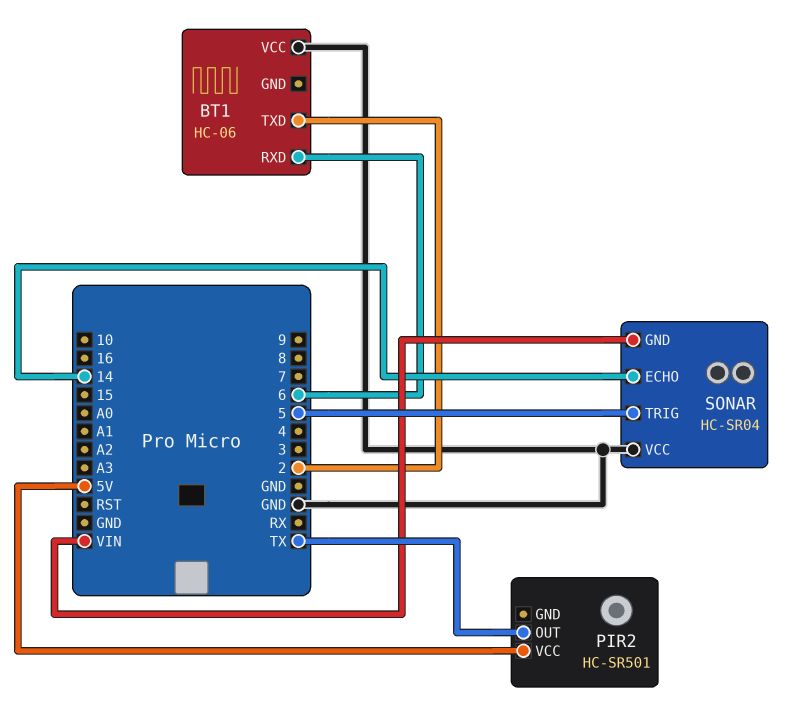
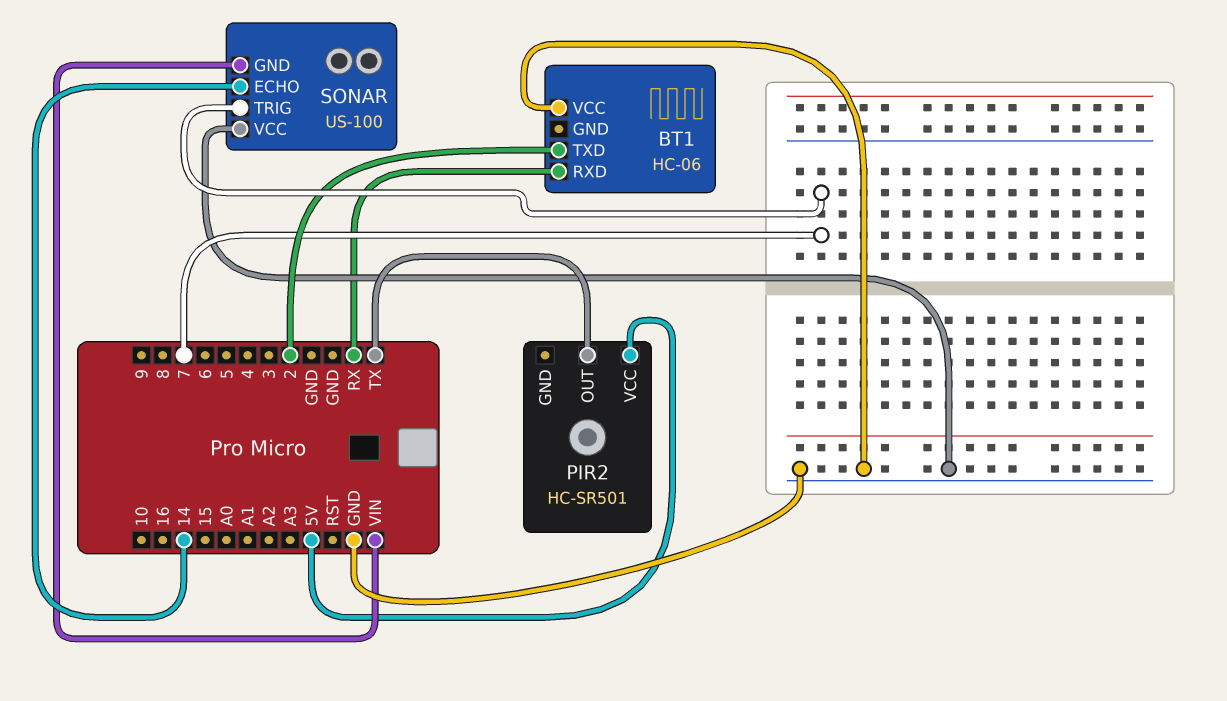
BT1 pin RXD: 6 -> RX
SONAR: HC-SR04 -> US-100
SONAR pin TRIG: 5 -> 7

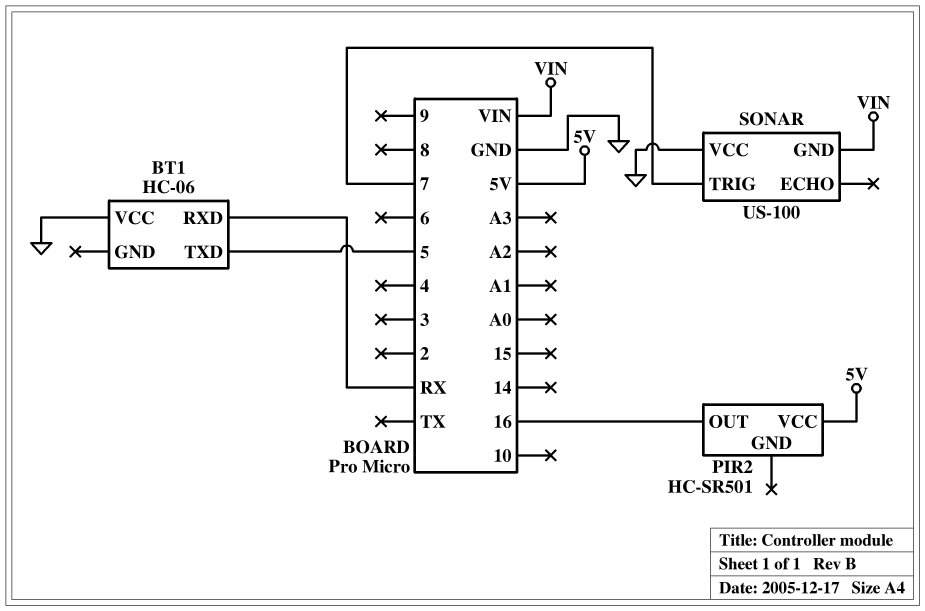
BT1 pin TXD: 2 -> 5
PIR2 pin OUT: TX -> 16
SONAR pin ECHO: 14 -> none

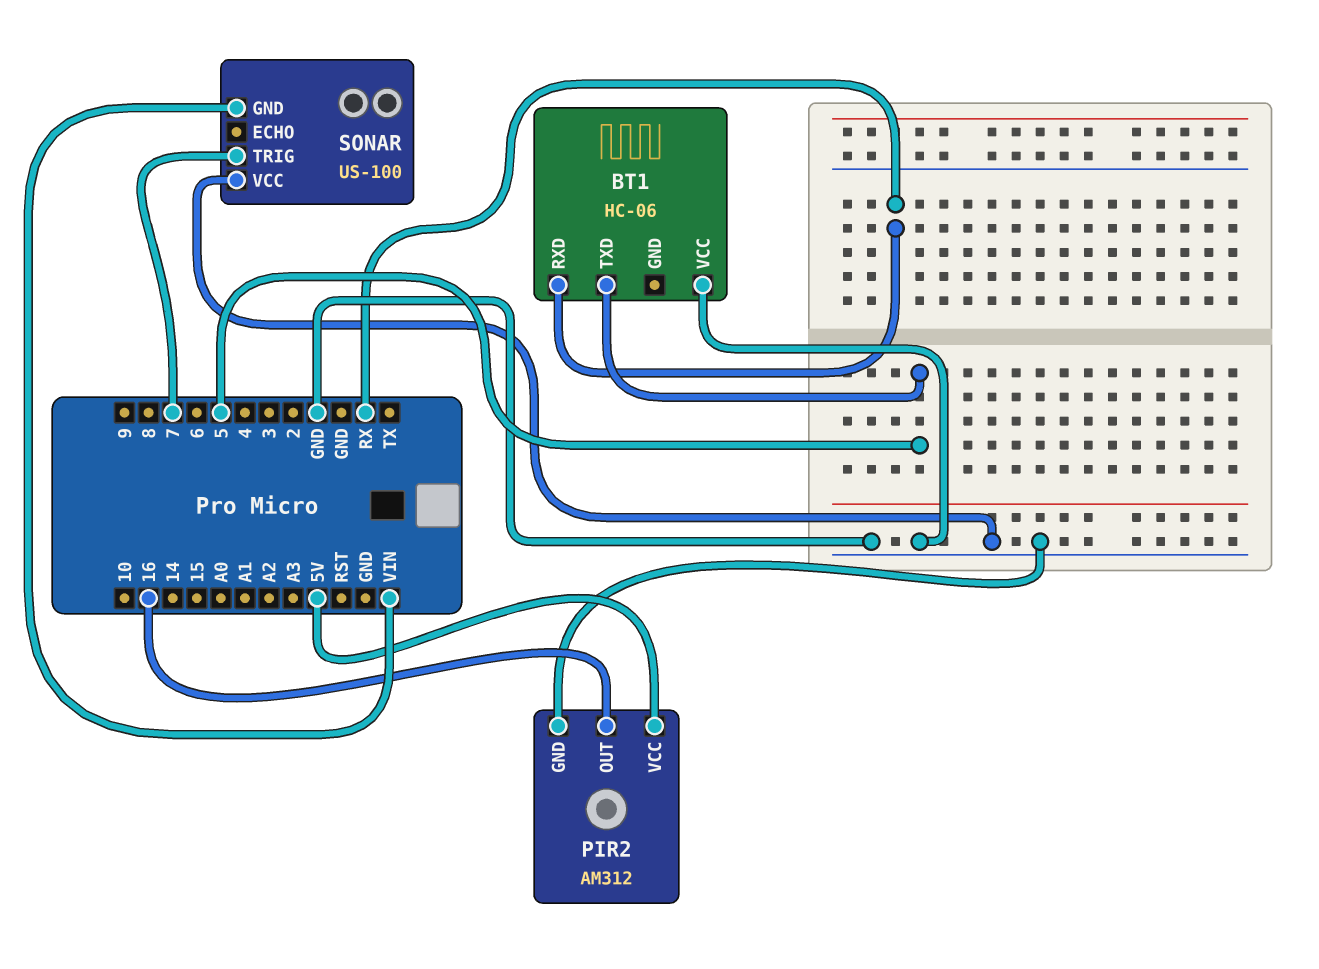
PIR2: HC-SR501 -> AM312
PIR2 pin GND: none -> GND

